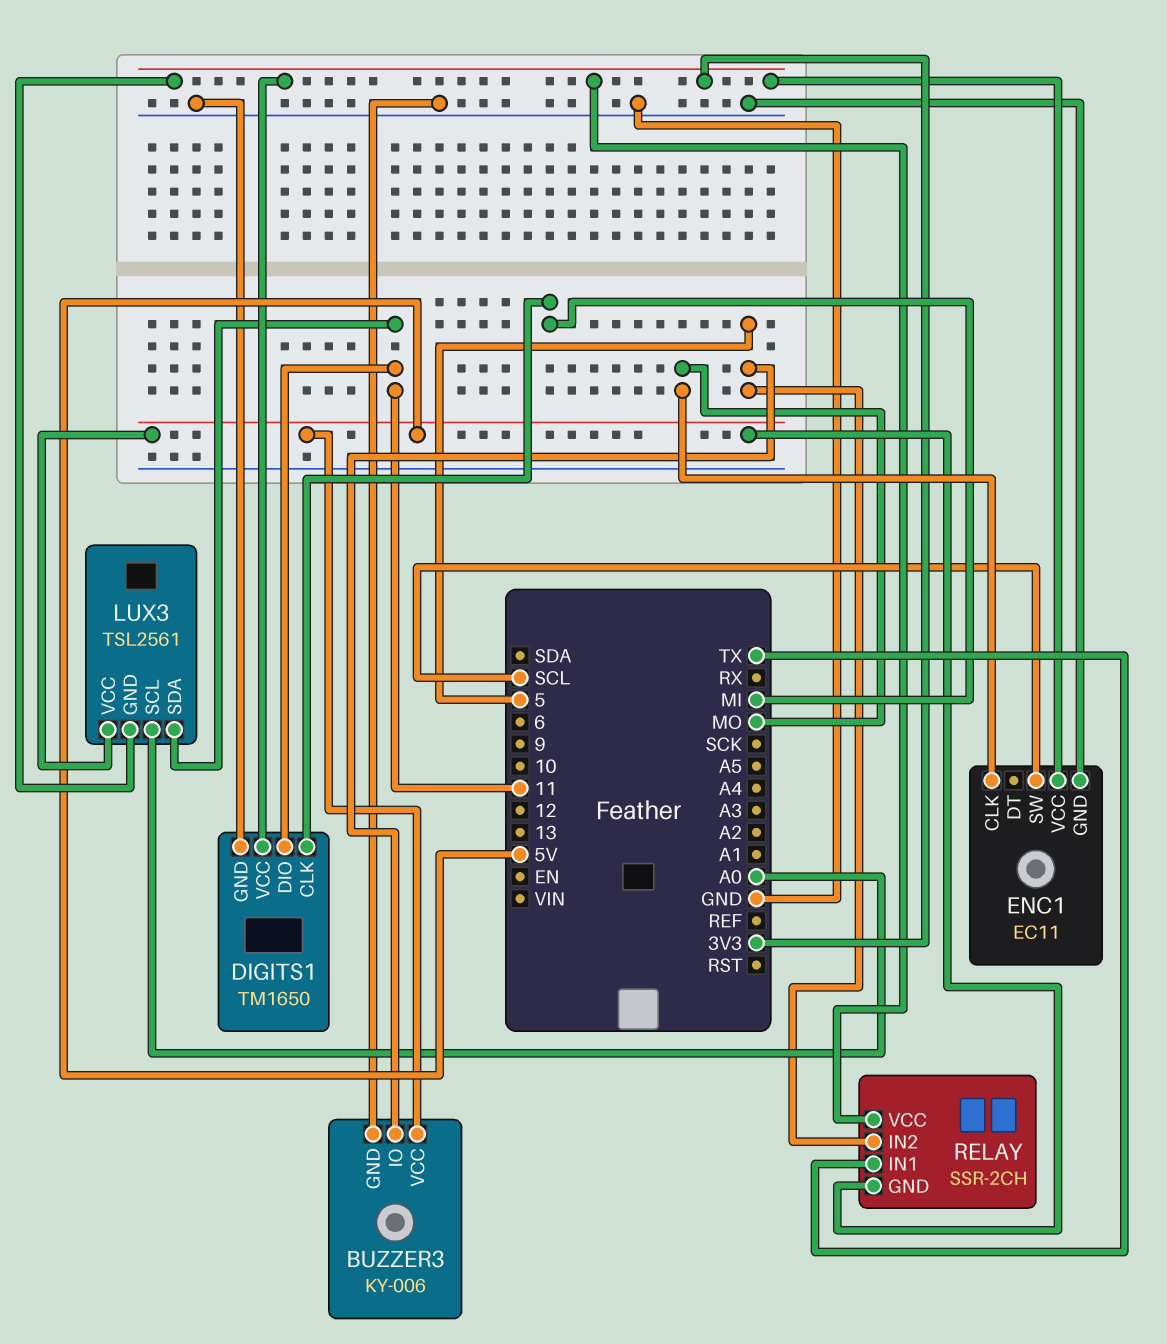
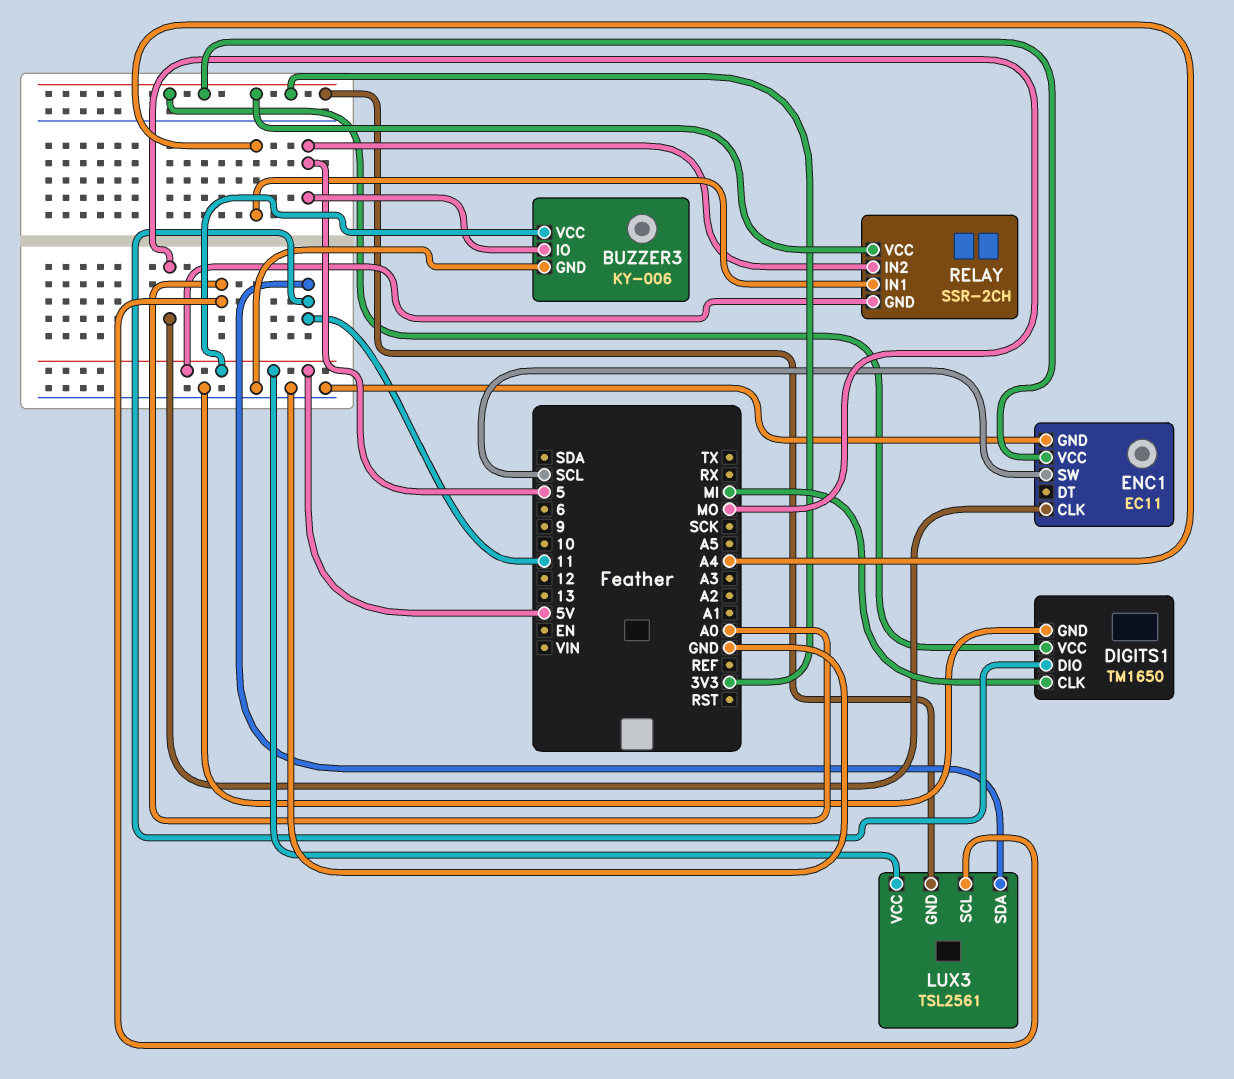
RELAY pin IN1: TX -> A4

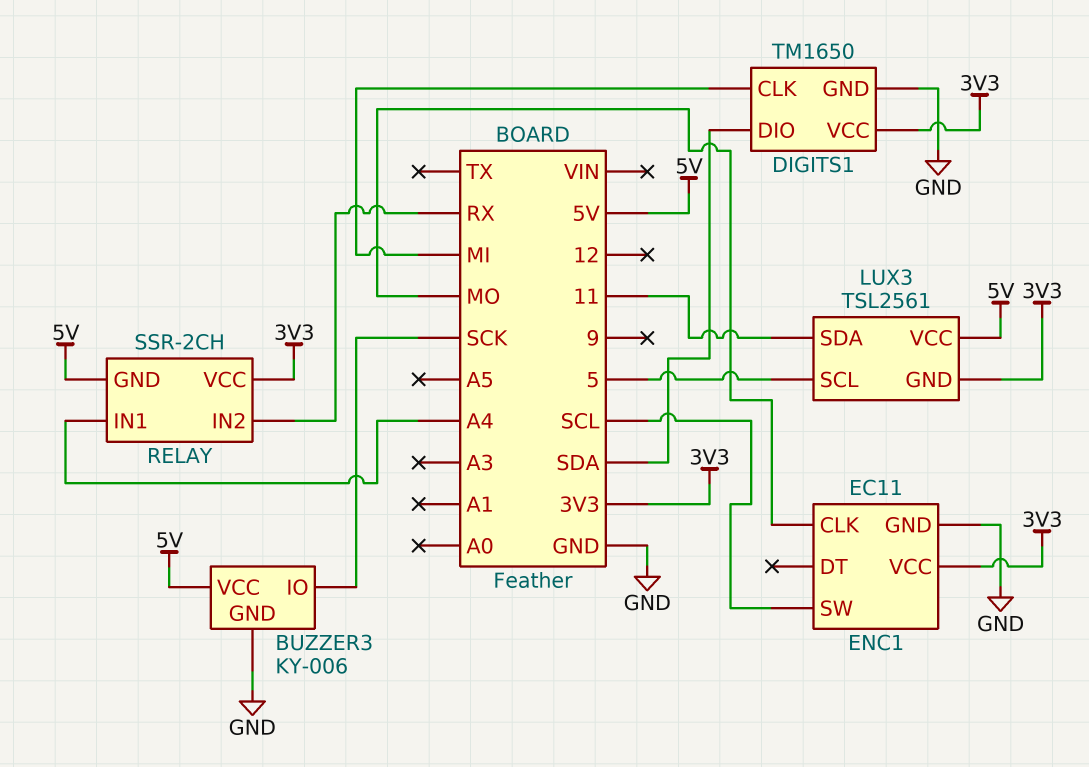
BUZZER3 pin IO: 5 -> SCK
DIGITS1 pin DIO: 11 -> SDA
LUX3 pin SCL: A0 -> 5
RELAY pin IN2: 5 -> RX

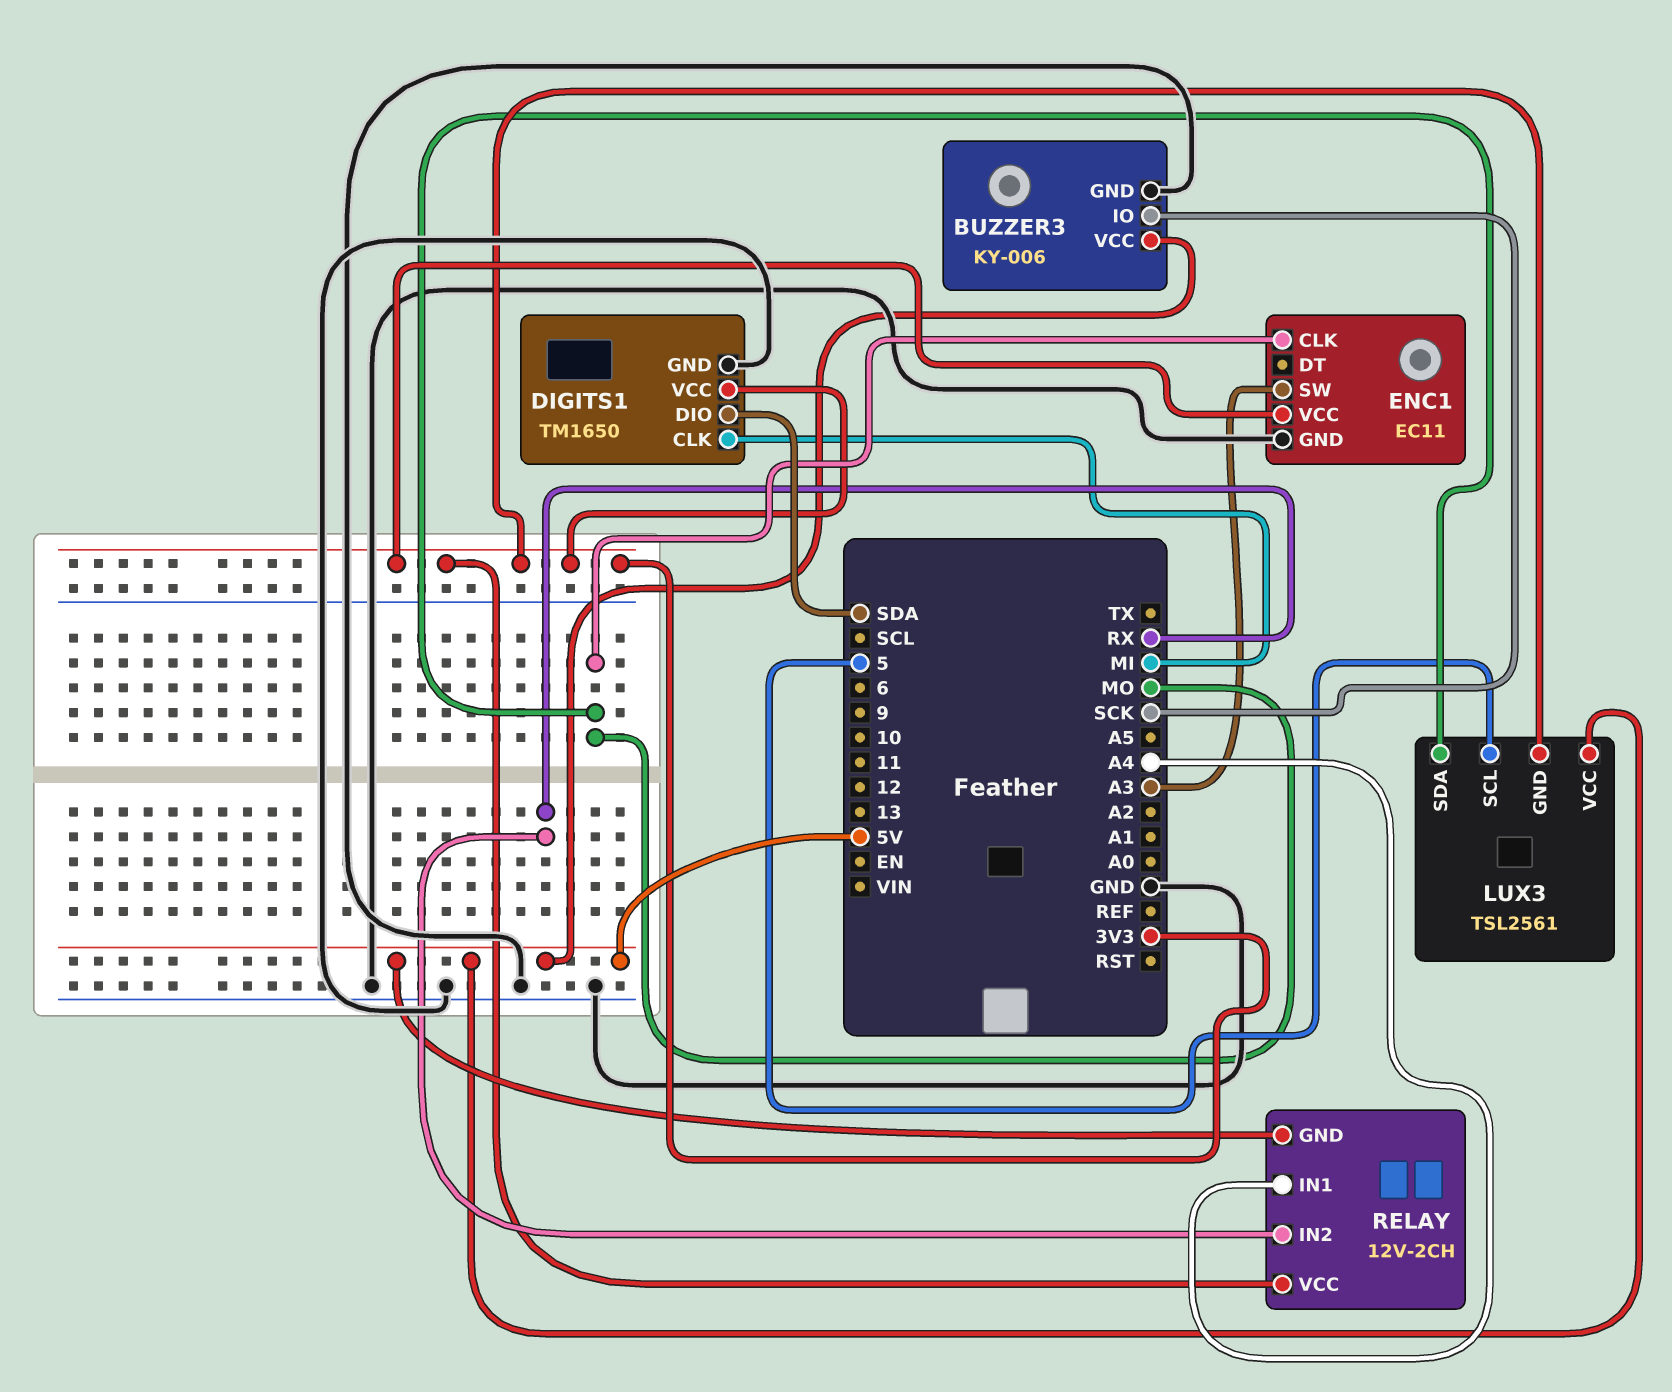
ENC1 pin SW: SCL -> A3
LUX3 pin SDA: 11 -> MO
RELAY: SSR-2CH -> 12V-2CH

